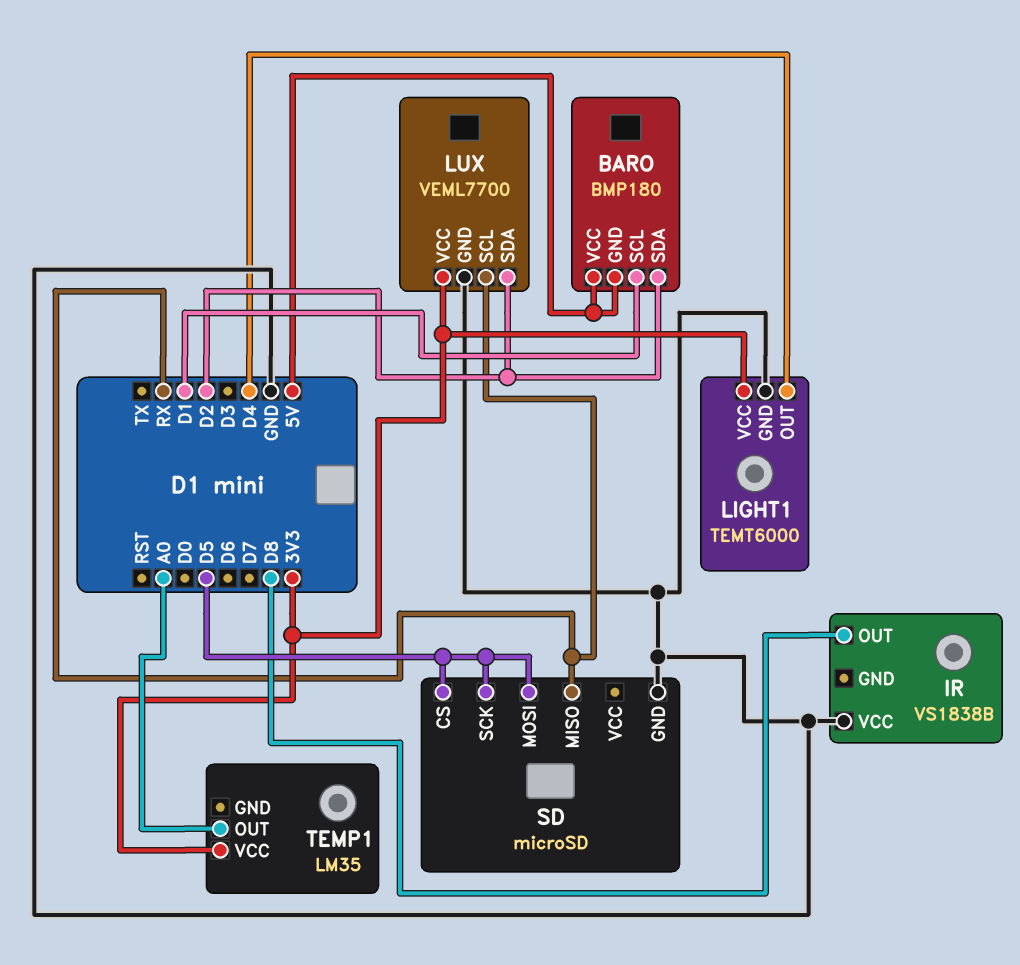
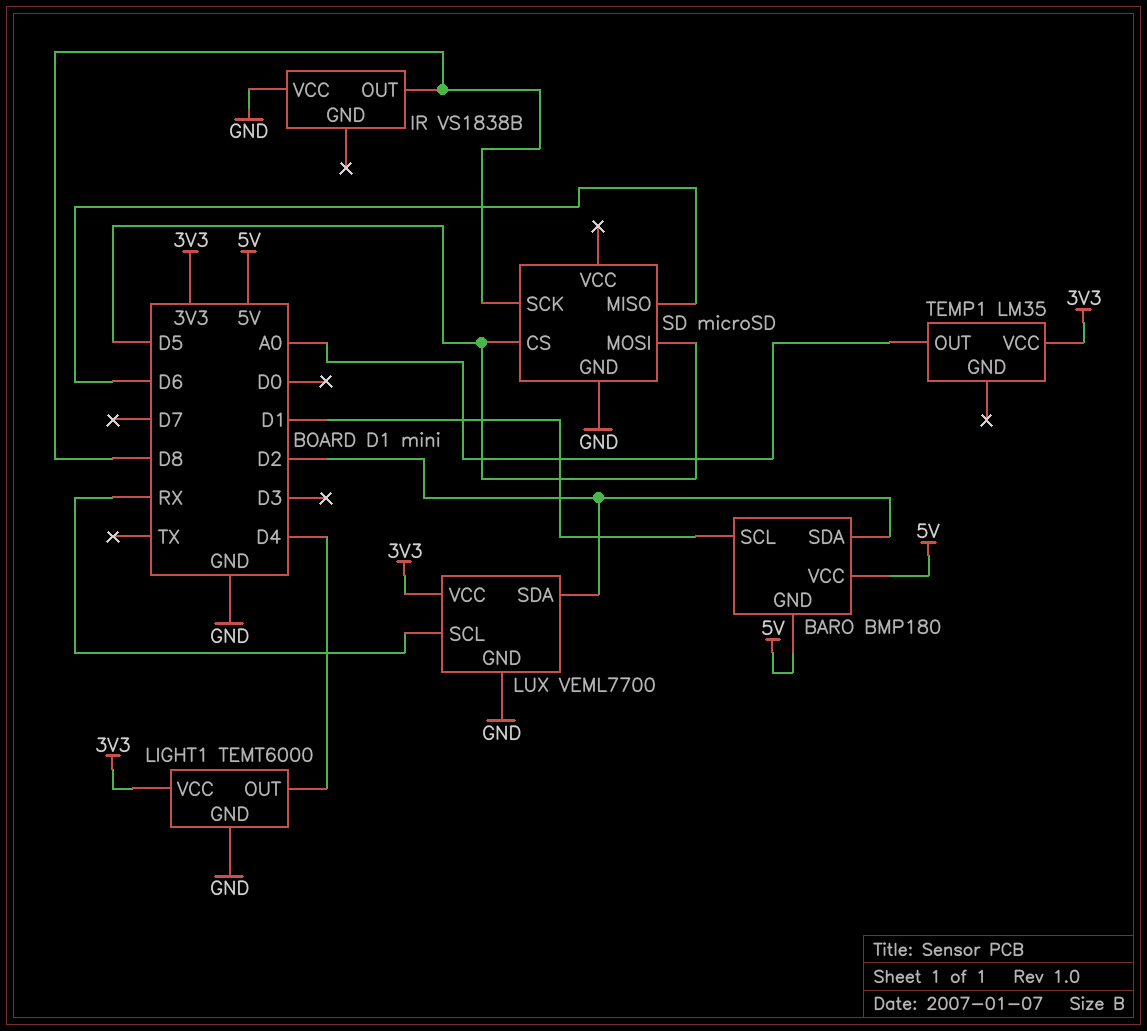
SD pin MISO: RX -> D6
SD pin SCK: D5 -> D8

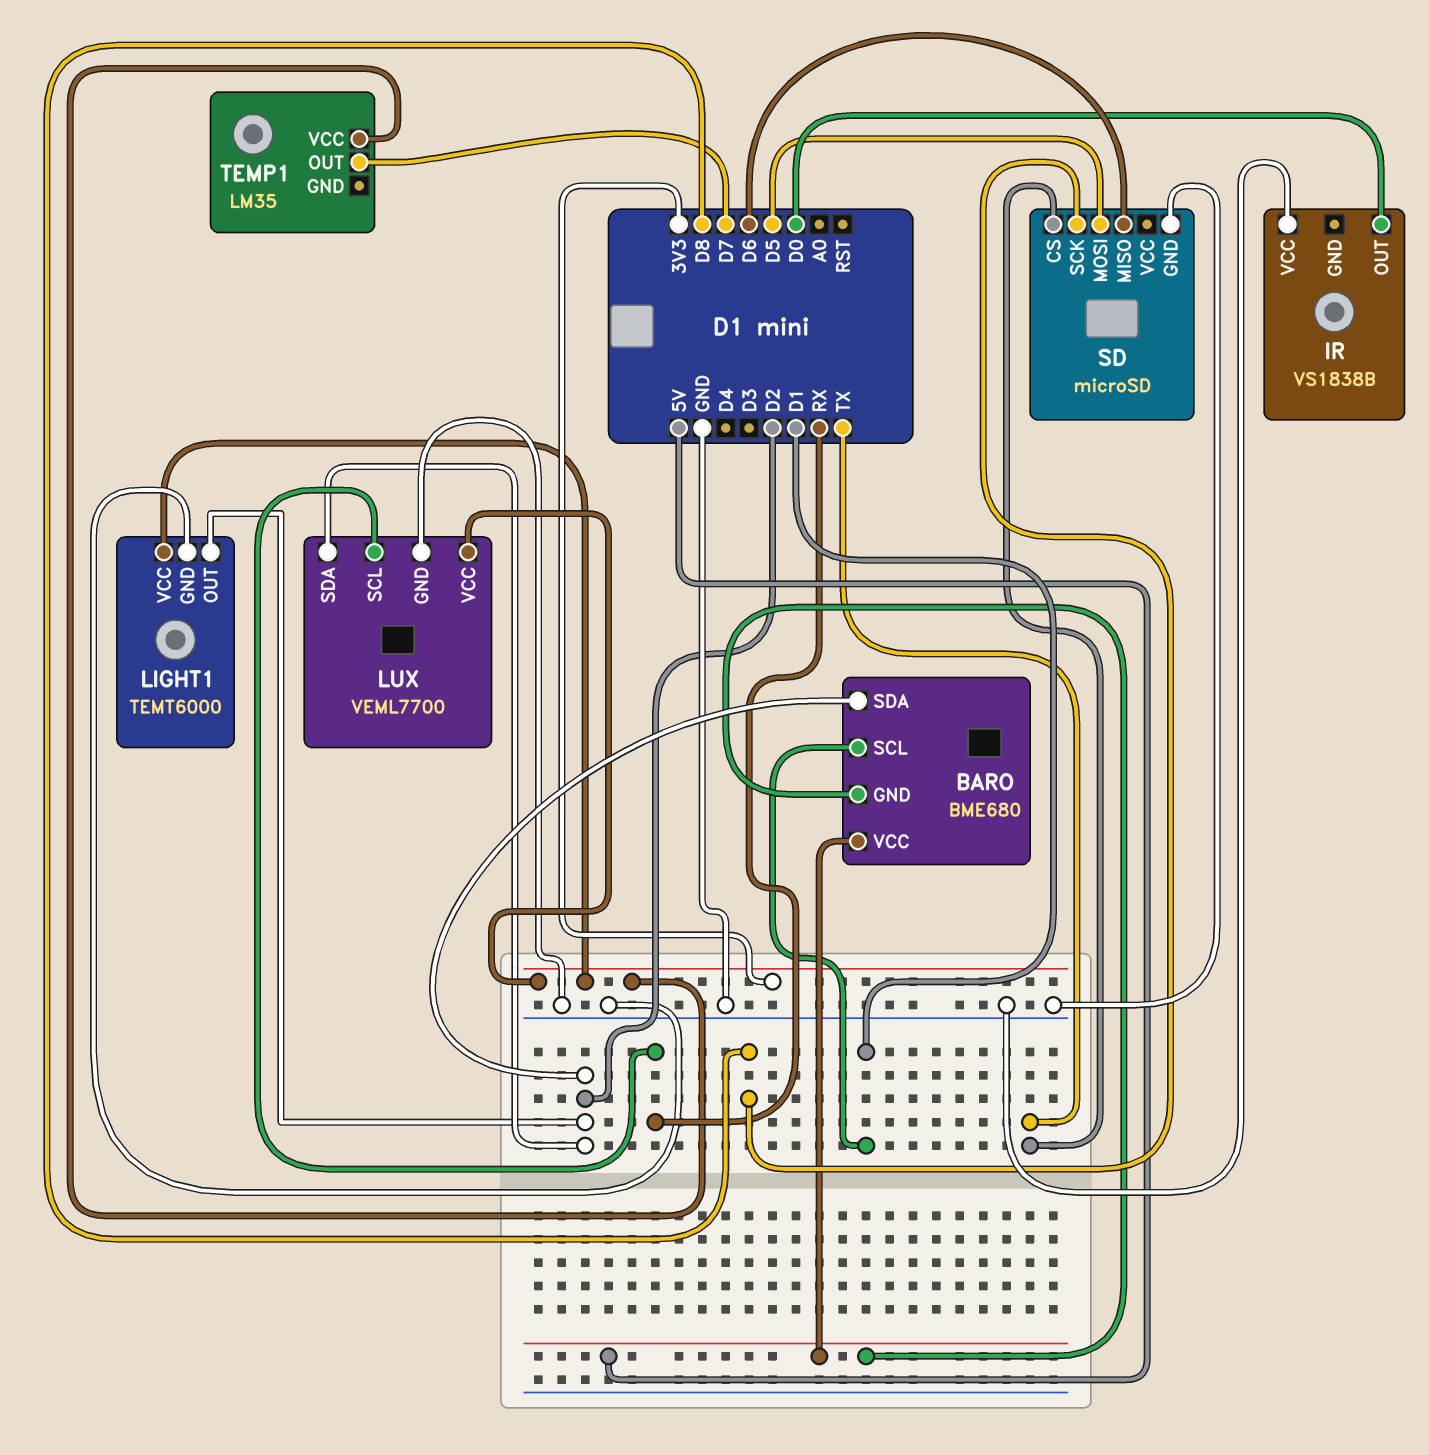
BARO: BMP180 -> BME680
IR pin OUT: D8 -> D0
LIGHT1 pin OUT: D4 -> D2
SD pin CS: D5 -> TX
TEMP1 pin OUT: A0 -> D7

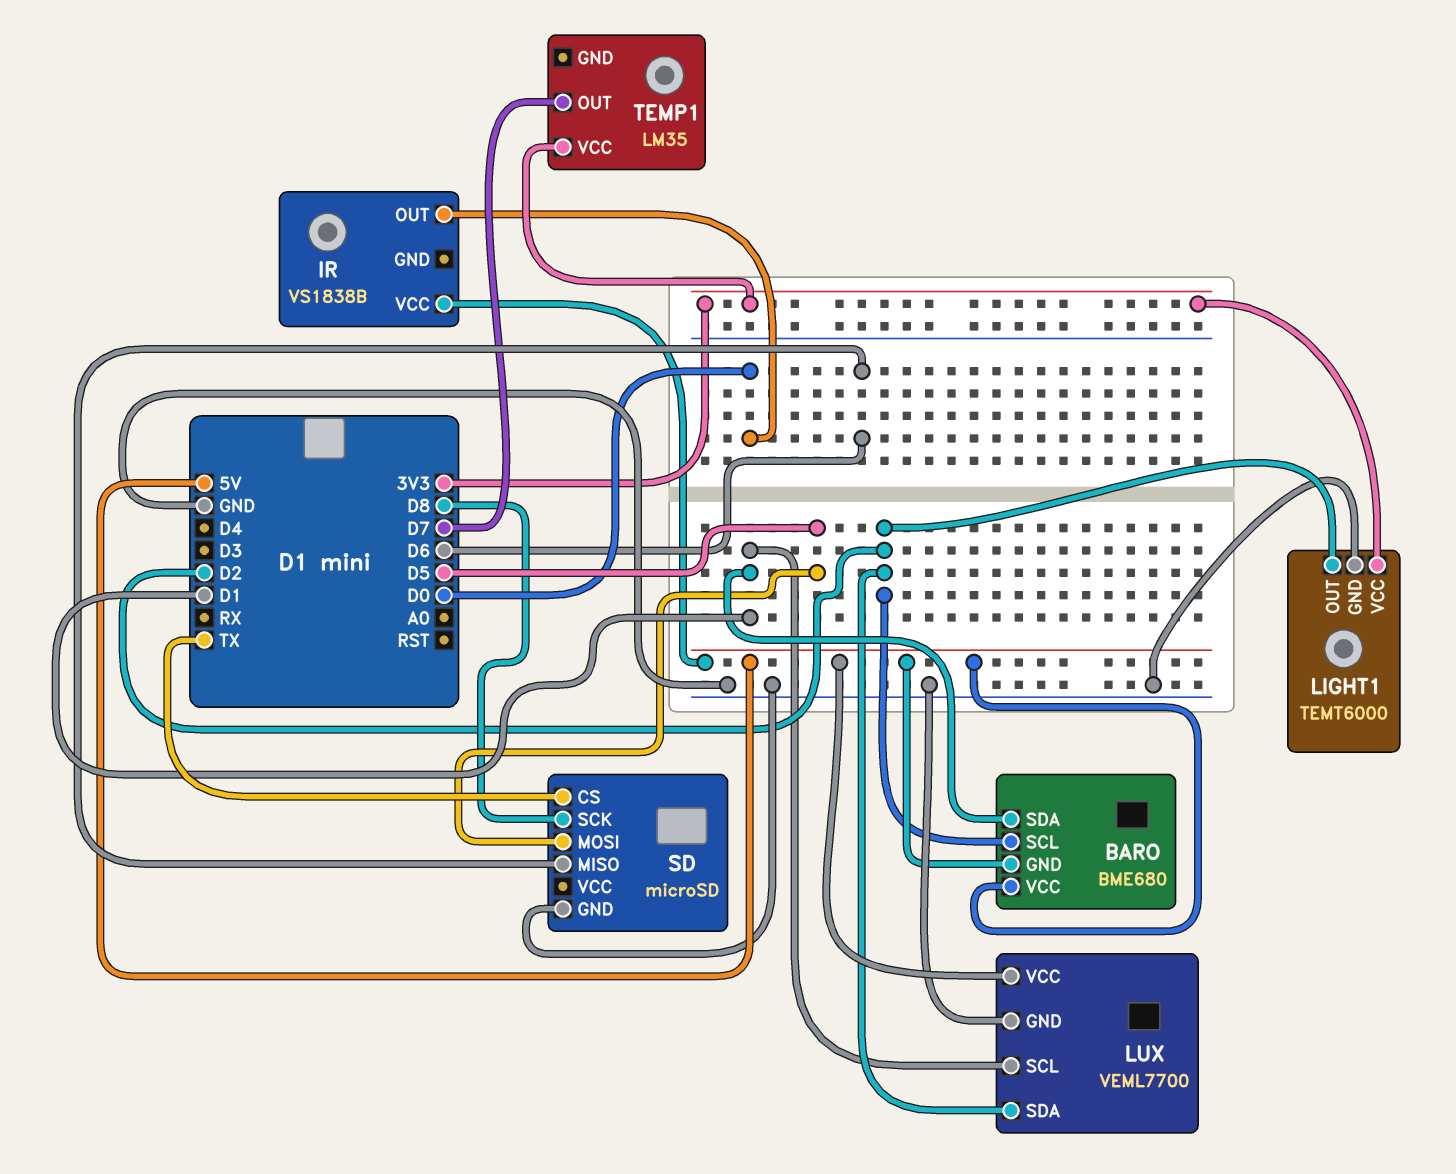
BARO pin SCL: D1 -> D2
BARO pin SDA: D2 -> D1
IR pin VCC: GND -> 5V
LUX pin SCL: RX -> D1
LUX pin VCC: 3V3 -> 5V

